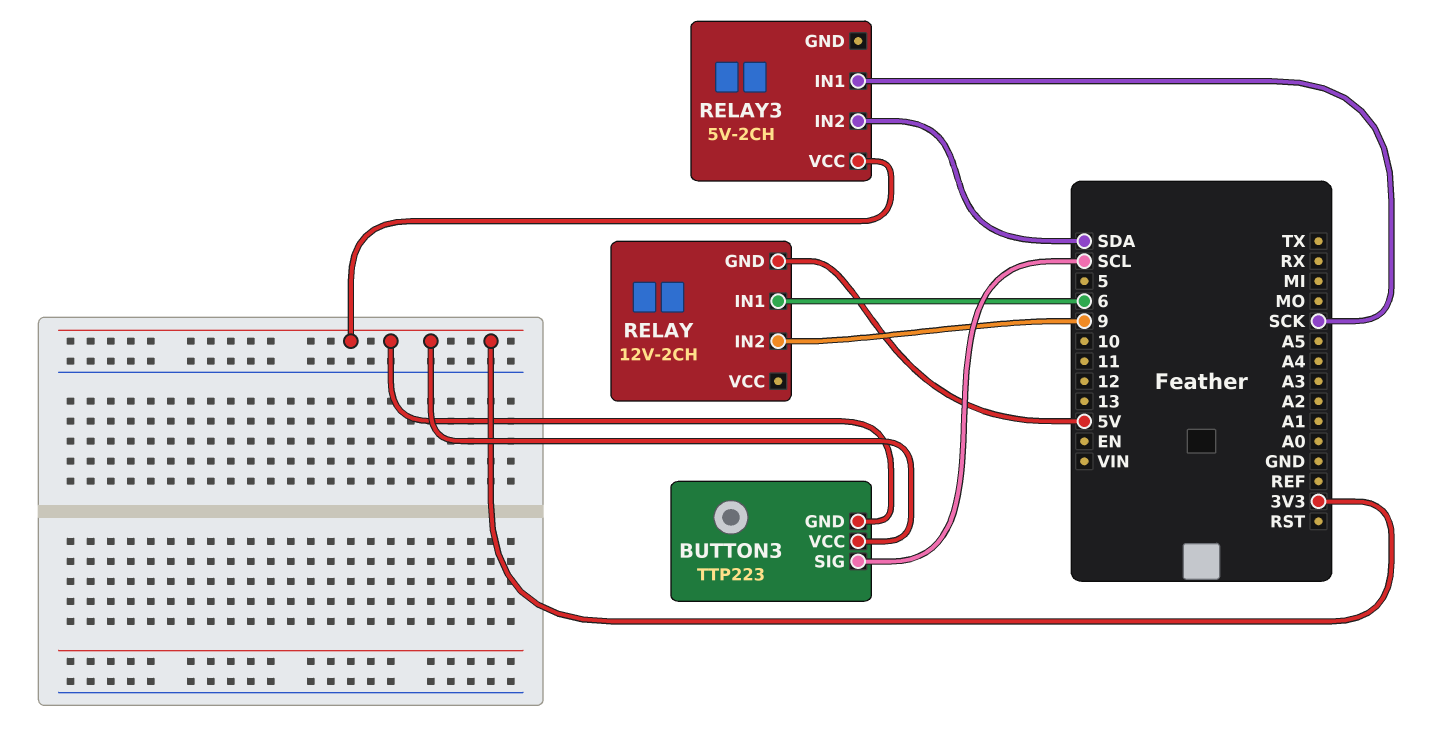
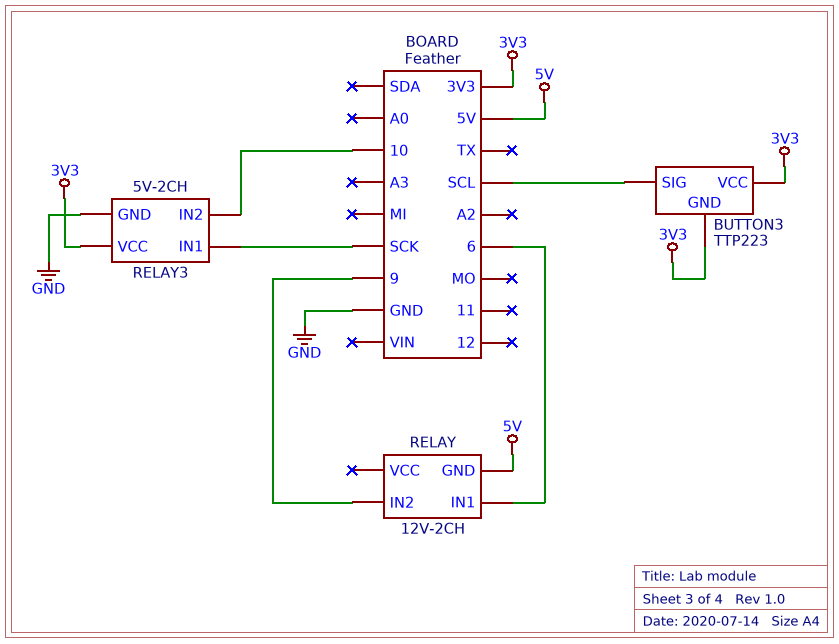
RELAY3 pin GND: none -> GND
RELAY3 pin IN2: SDA -> 10

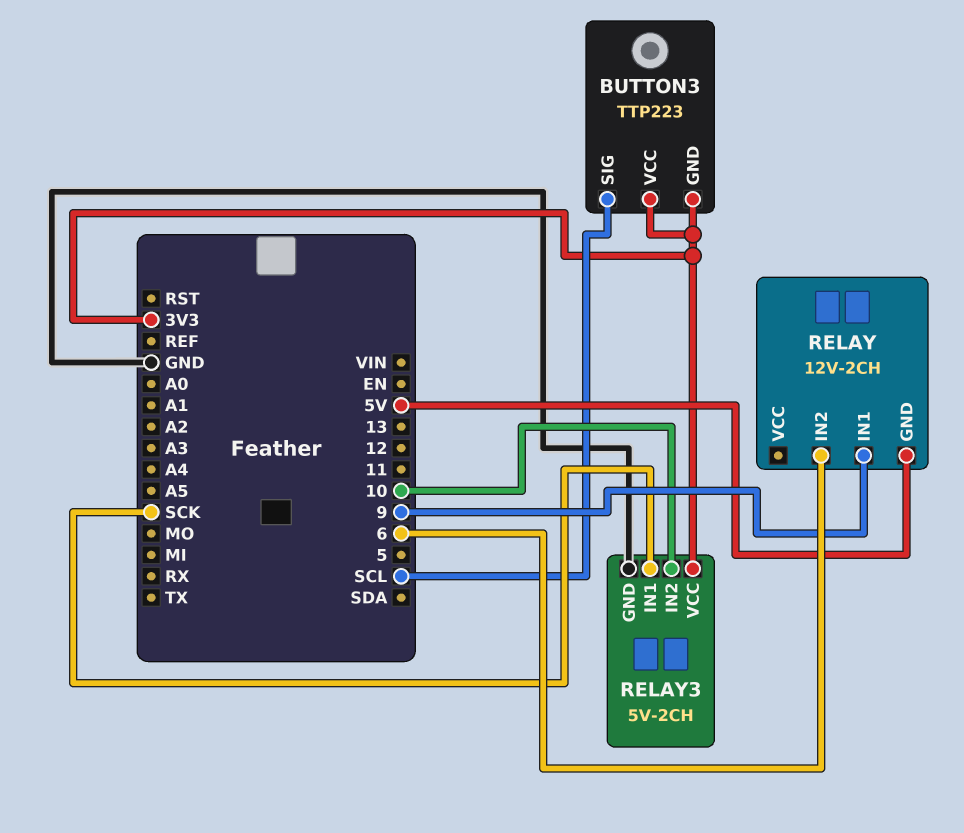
RELAY pin IN1: 6 -> 9
RELAY pin IN2: 9 -> 6

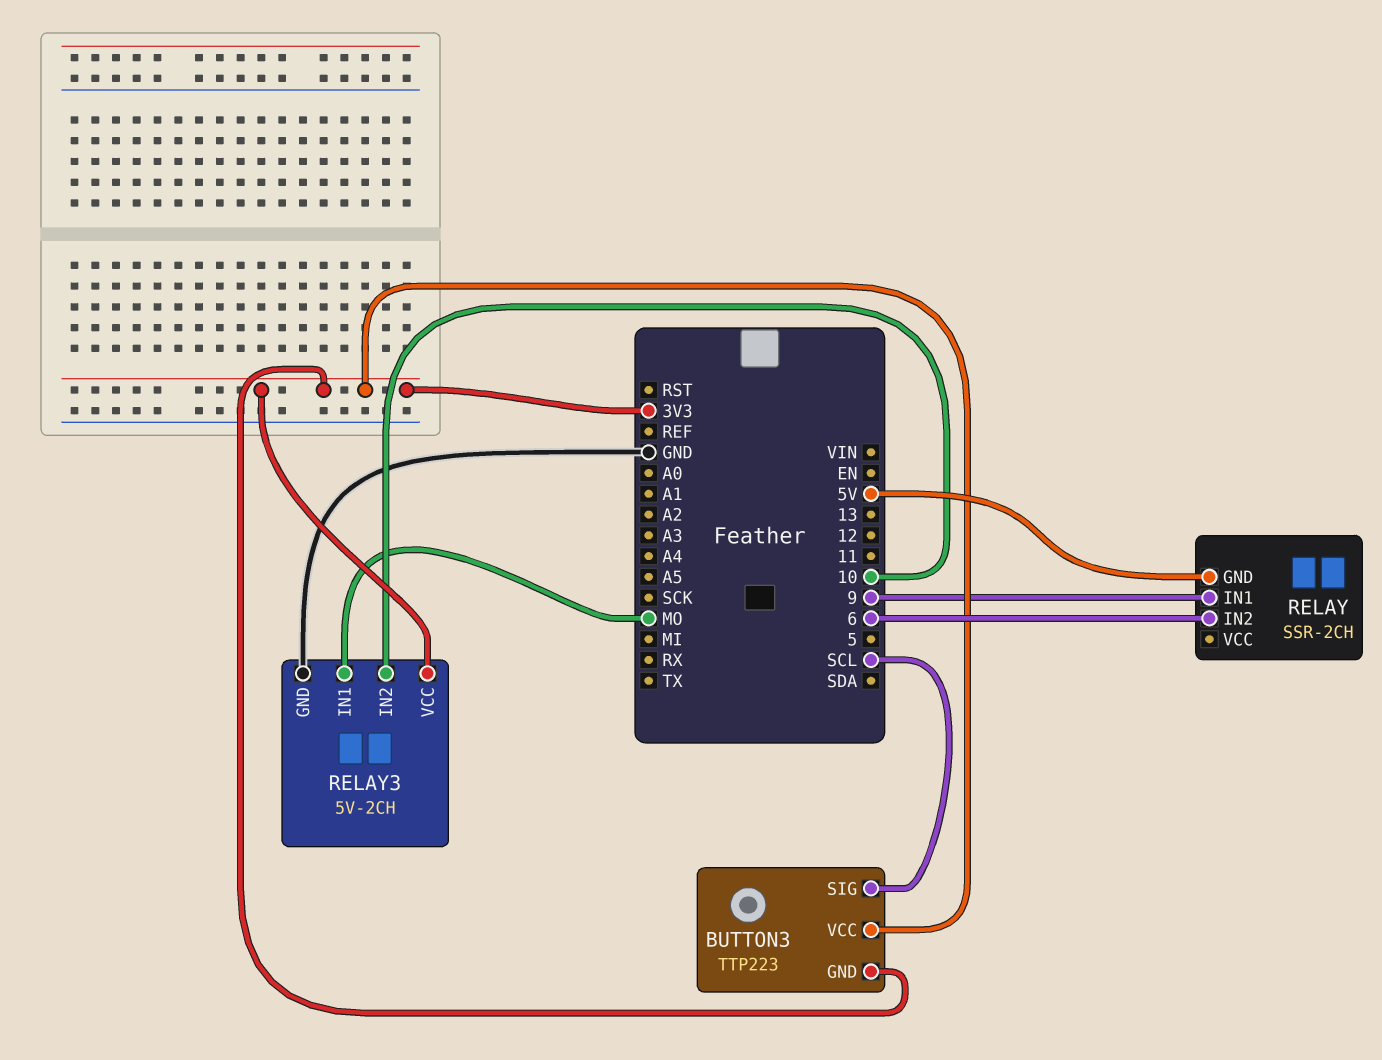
RELAY: 12V-2CH -> SSR-2CH
RELAY3 pin IN1: SCK -> MO

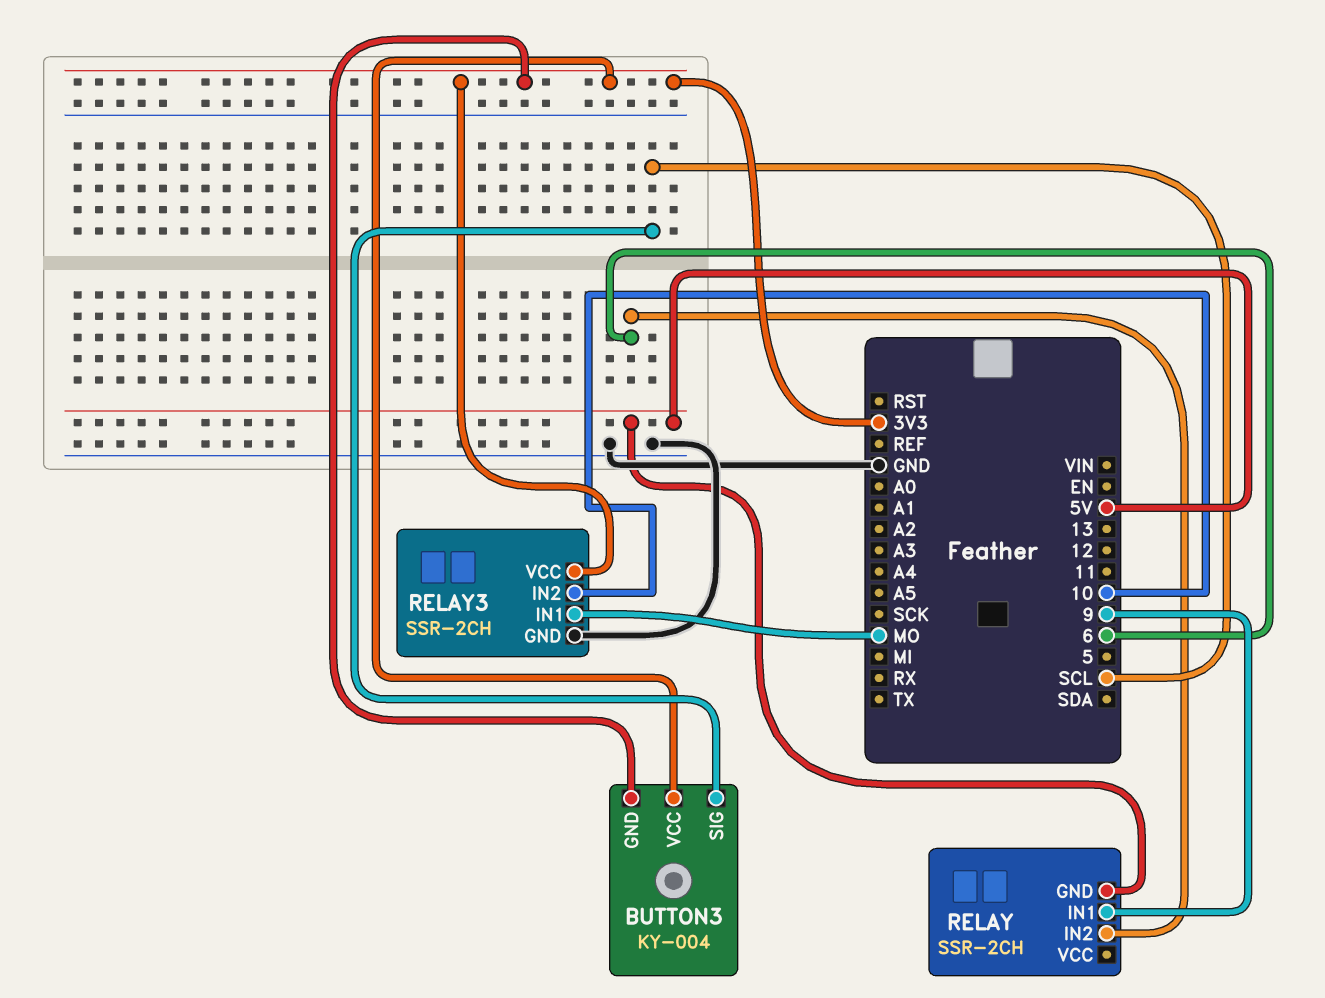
BUTTON3: TTP223 -> KY-004
RELAY3: 5V-2CH -> SSR-2CH

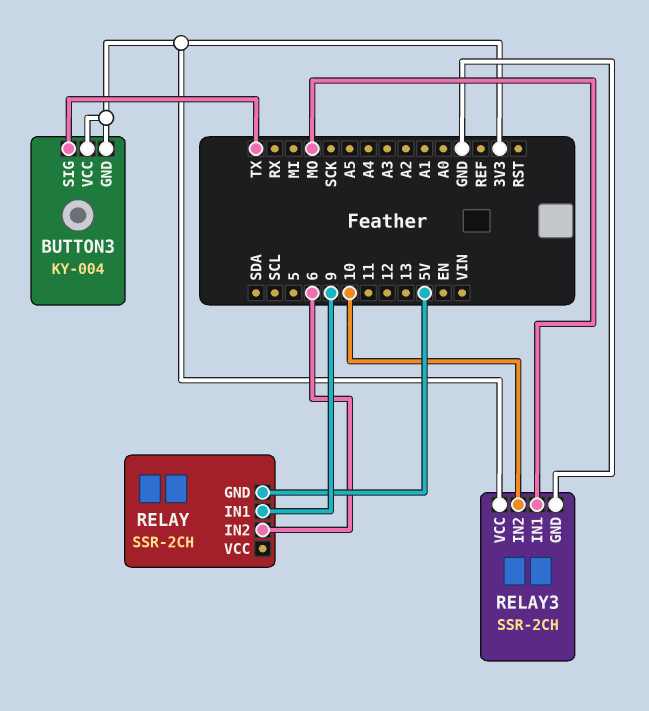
BUTTON3 pin SIG: SCL -> TX

